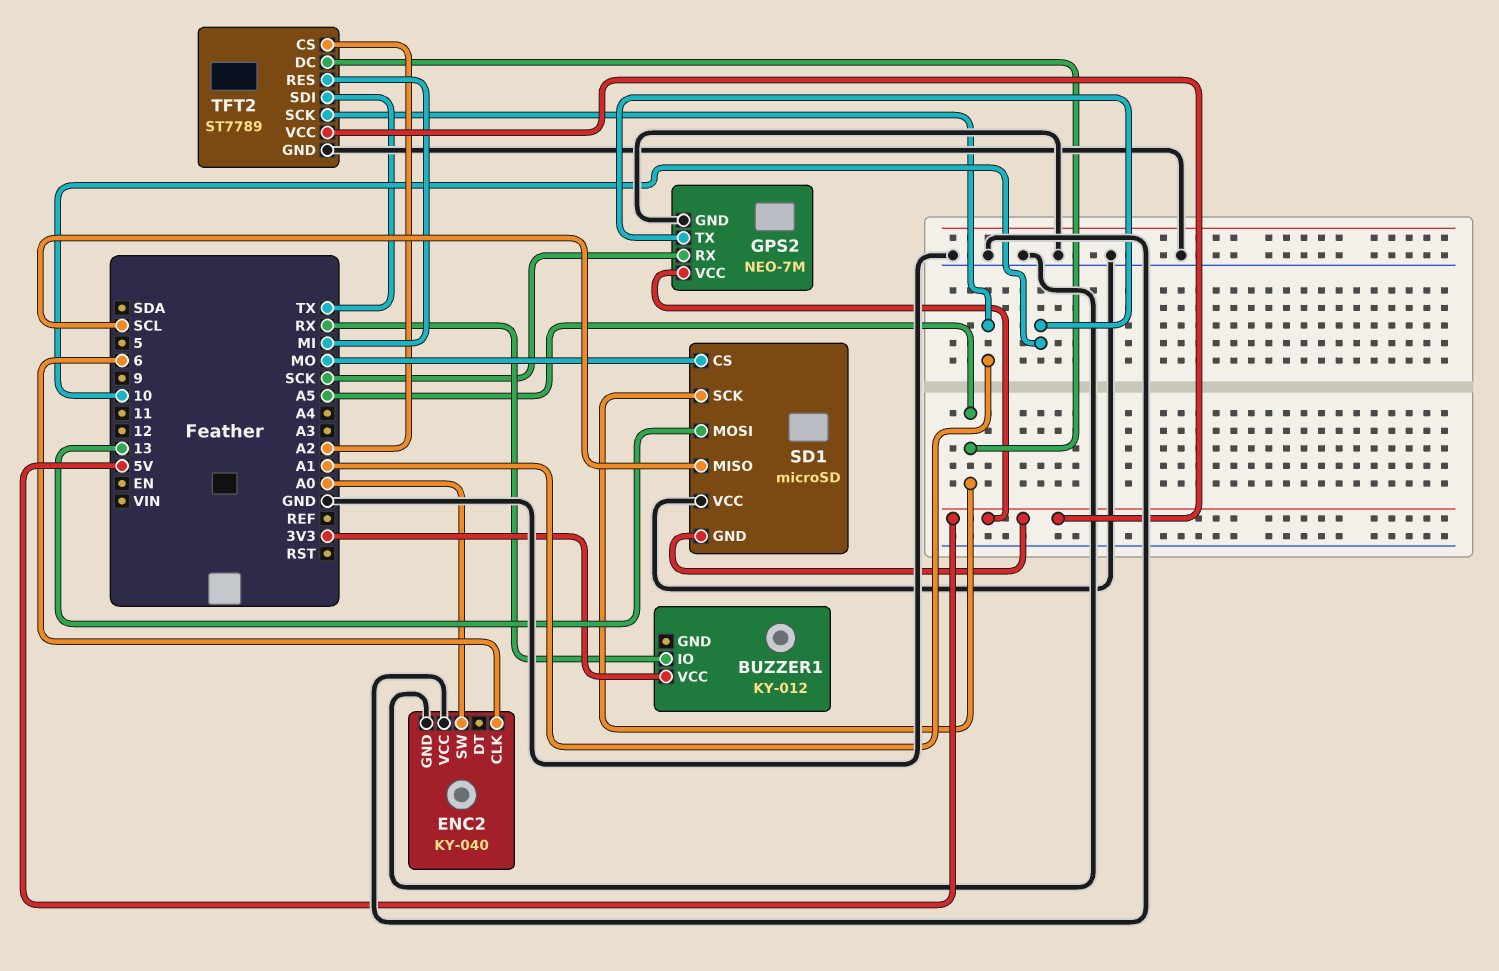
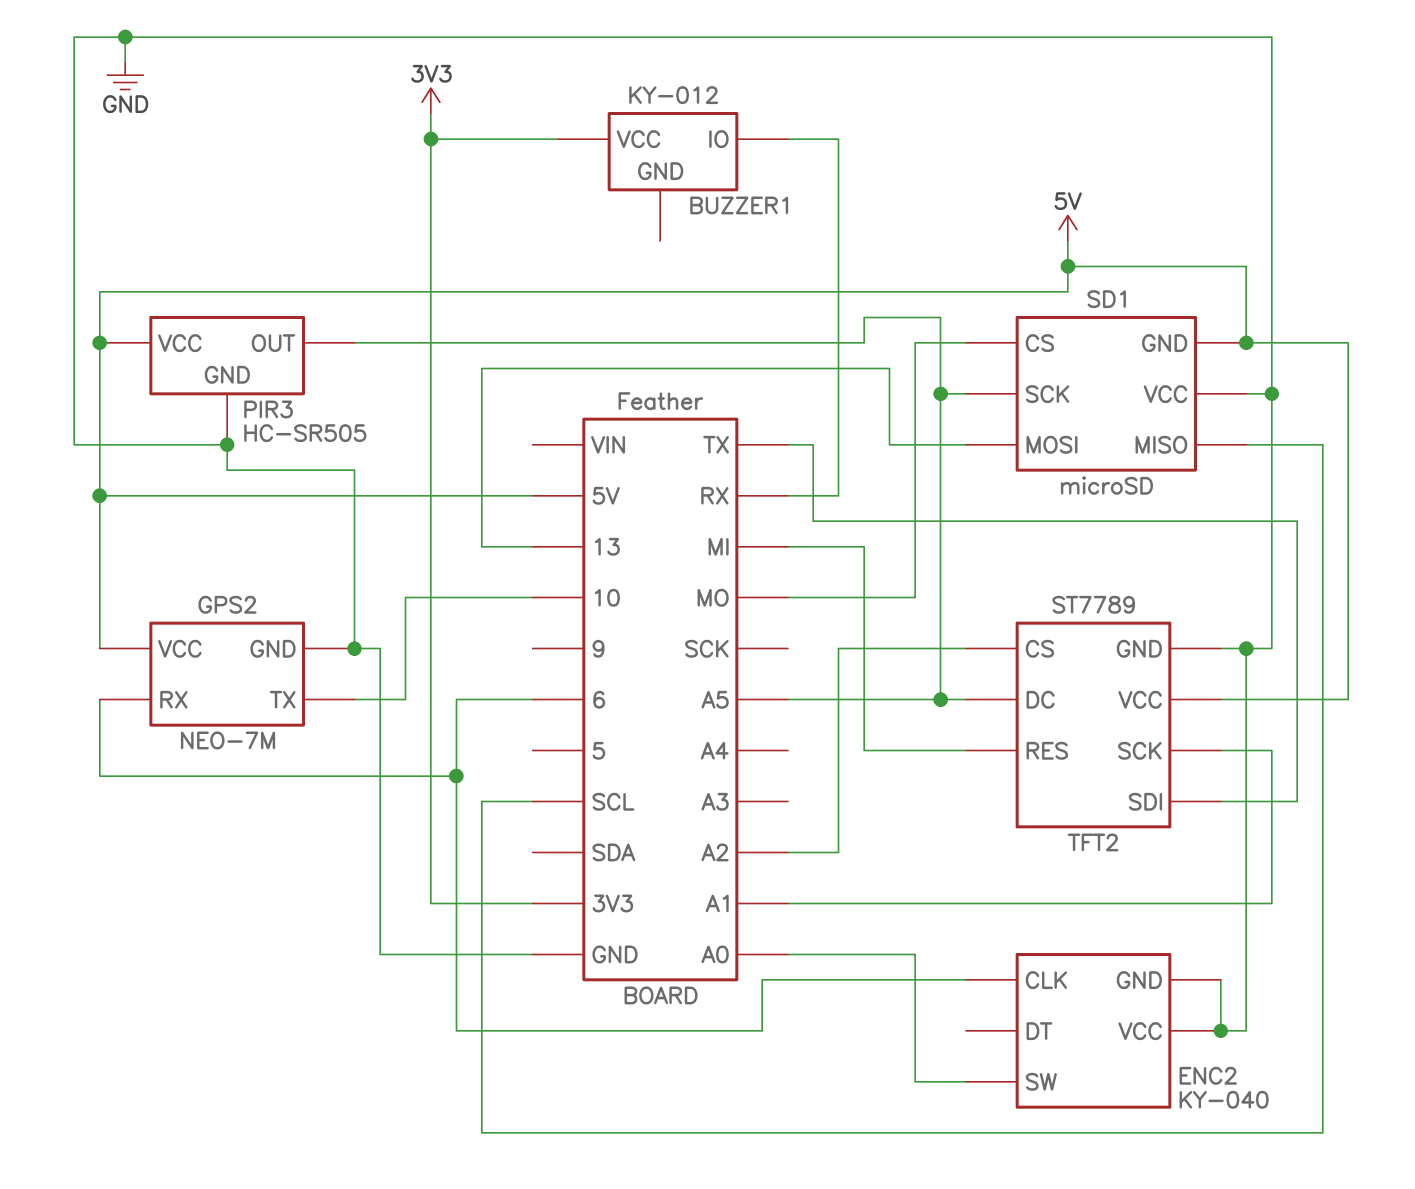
GPS2 pin RX: SCK -> 6
PIR3: none -> HC-SR505
PIR3 pin GND: none -> GND
PIR3 pin OUT: none -> A5
PIR3 pin VCC: none -> 5V

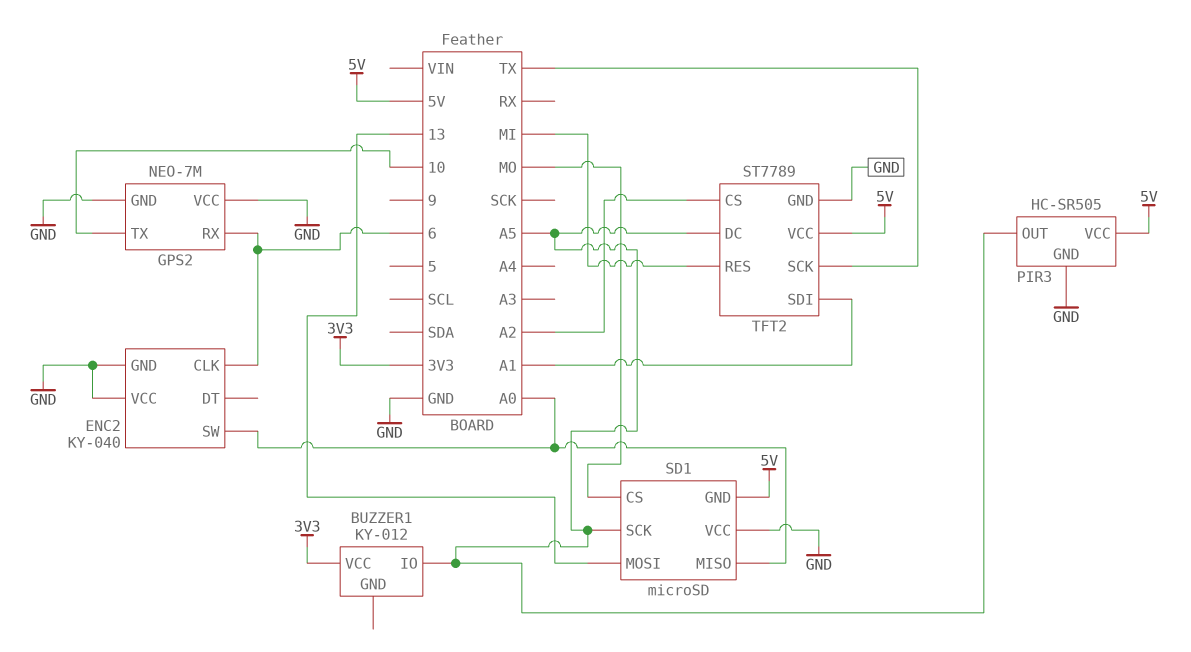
BUZZER1 pin IO: RX -> A5
GPS2 pin VCC: 5V -> GND
SD1 pin MISO: SCL -> A0
TFT2 pin SCK: A1 -> TX
TFT2 pin SDI: TX -> A1

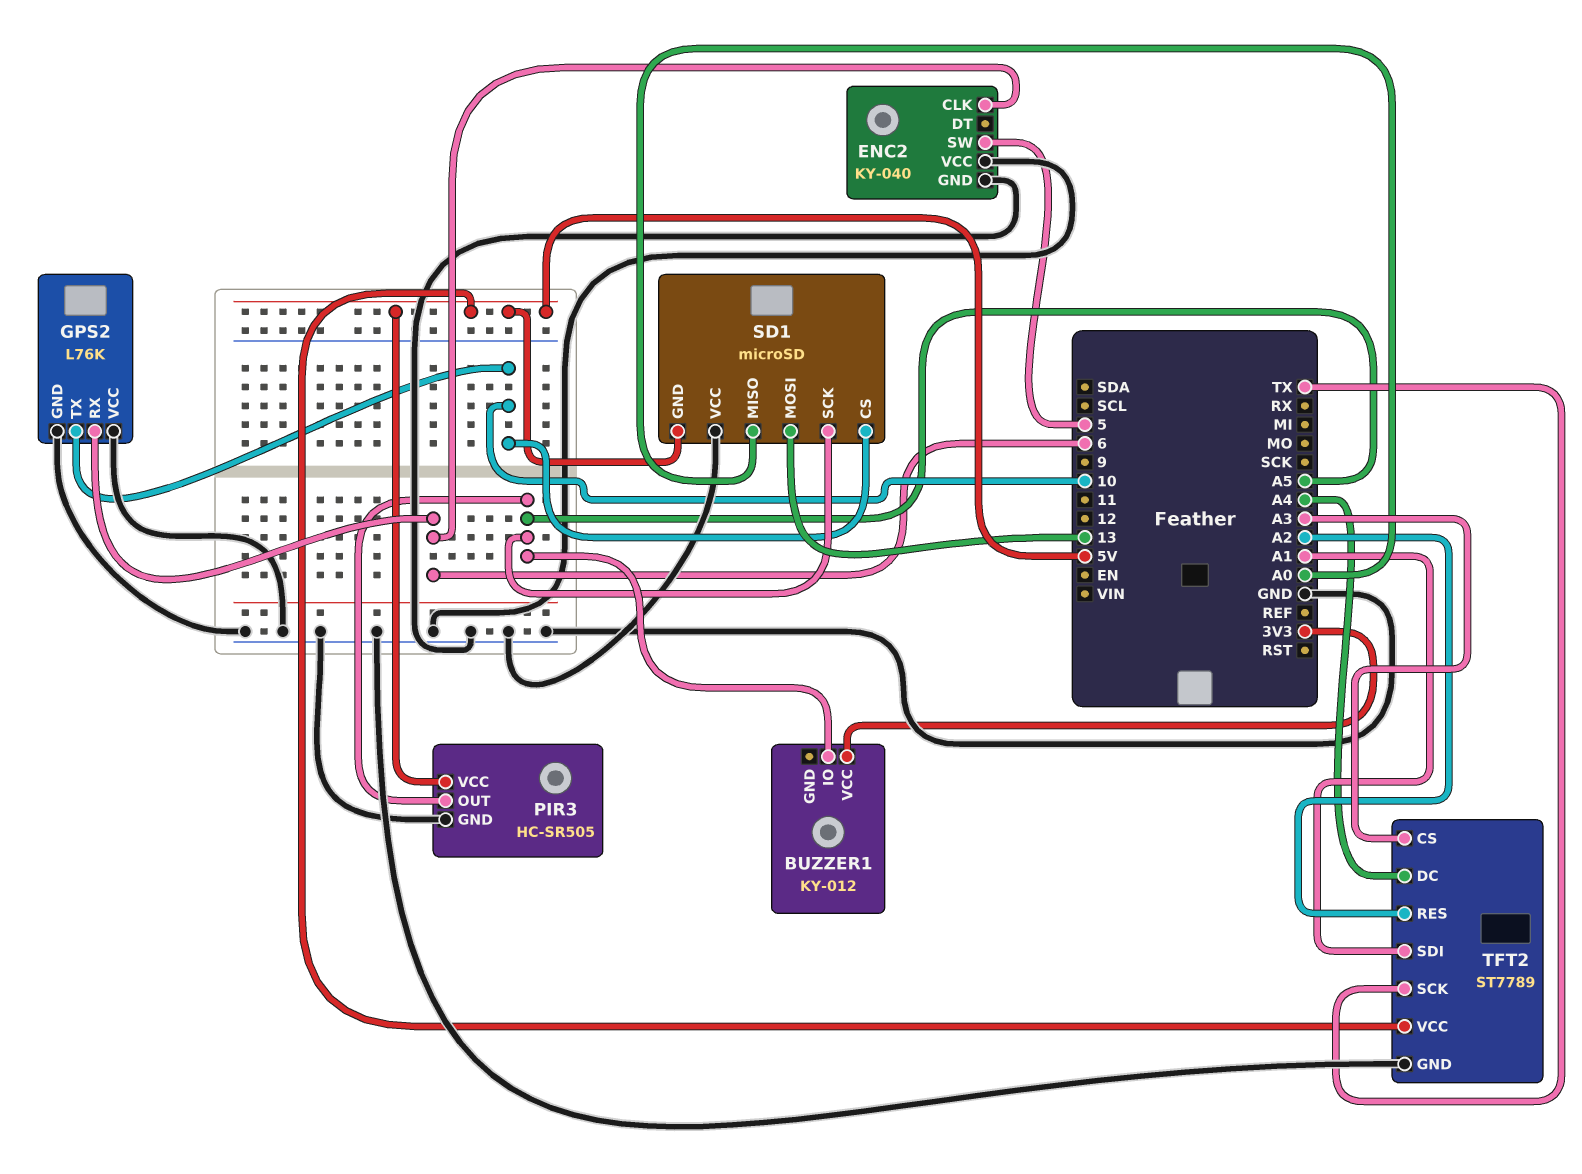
ENC2 pin SW: A0 -> 5
GPS2: NEO-7M -> L76K
SD1 pin CS: MO -> 10
TFT2 pin CS: A2 -> A3
TFT2 pin DC: A5 -> A4
TFT2 pin RES: MI -> A2

